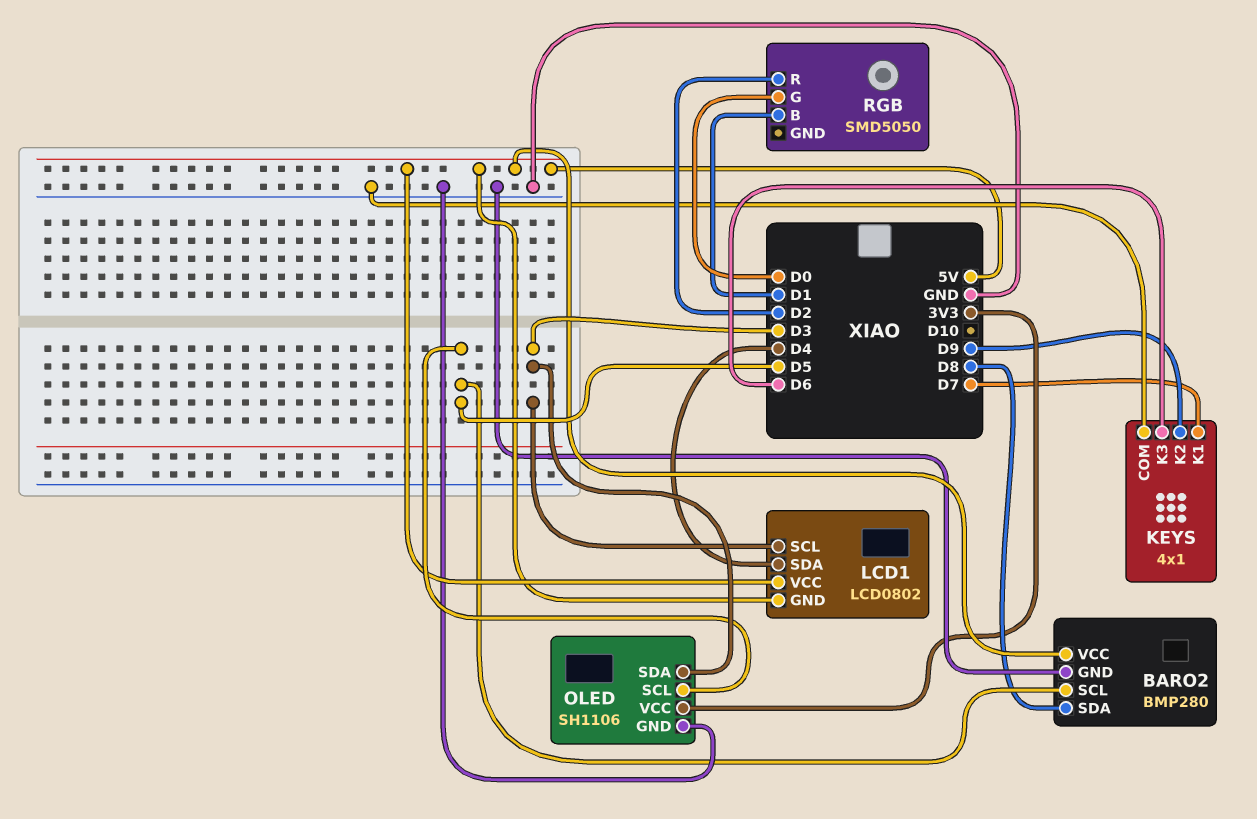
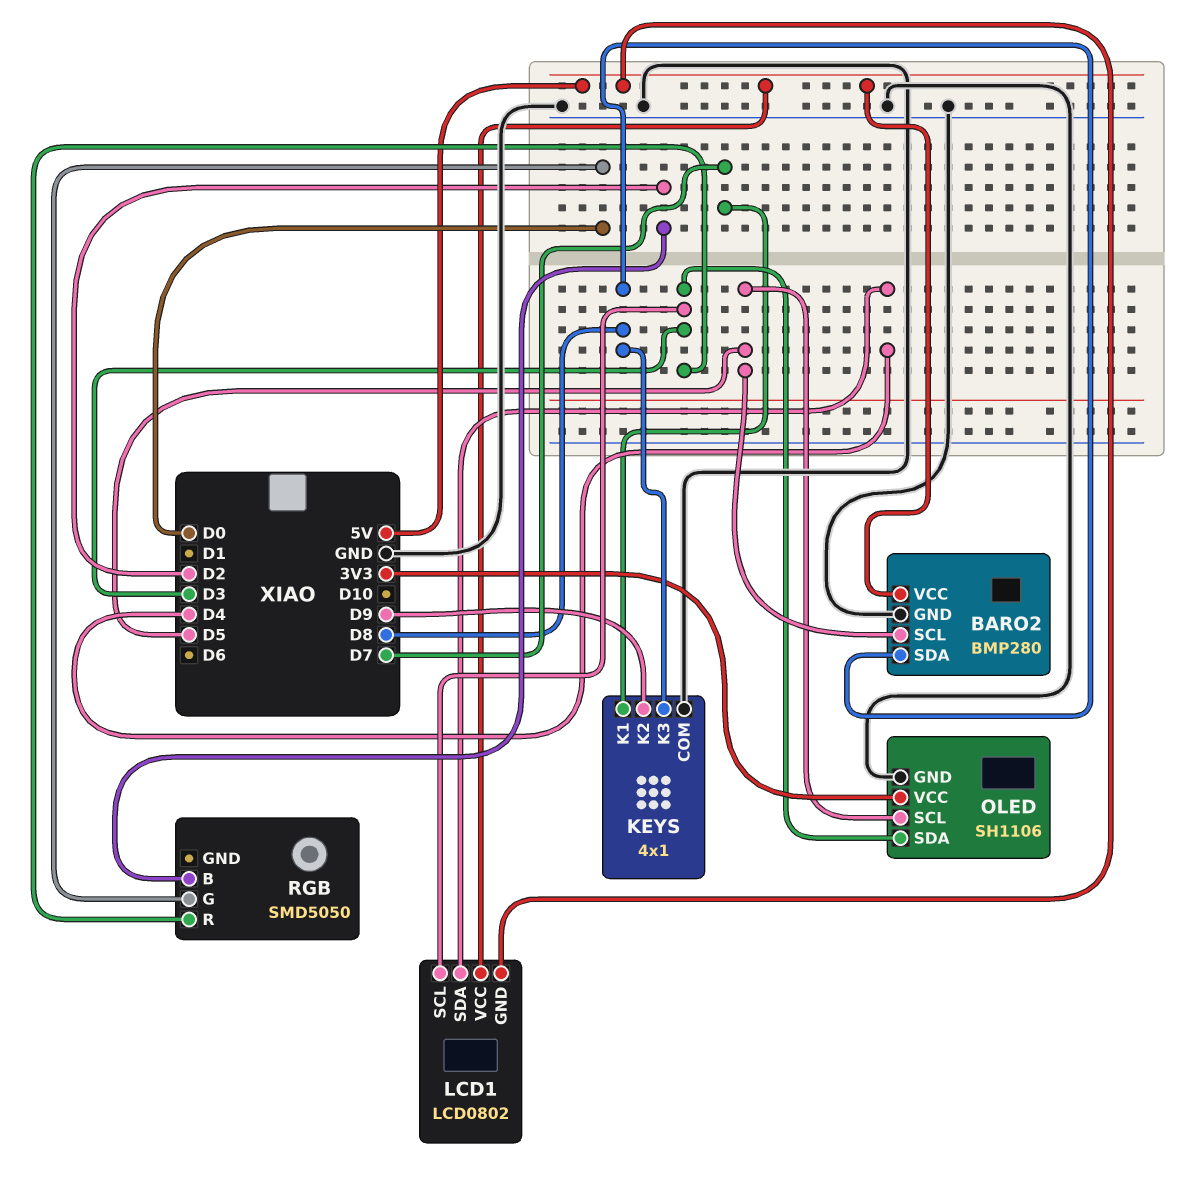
KEYS pin K3: D6 -> D8
RGB pin B: D1 -> D2
RGB pin R: D2 -> D3

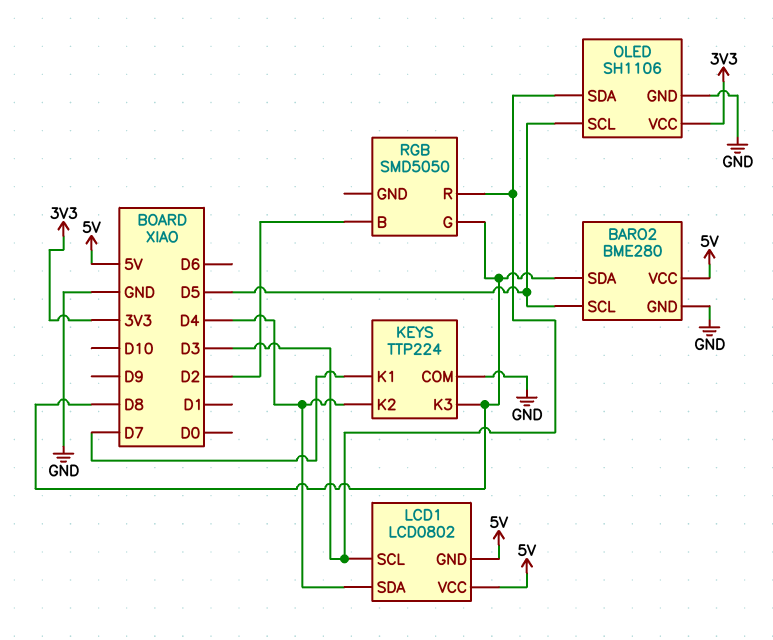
BARO2: BMP280 -> BME280
KEYS: 4x1 -> TTP224
KEYS pin K2: D9 -> D4
RGB pin G: D0 -> D8

